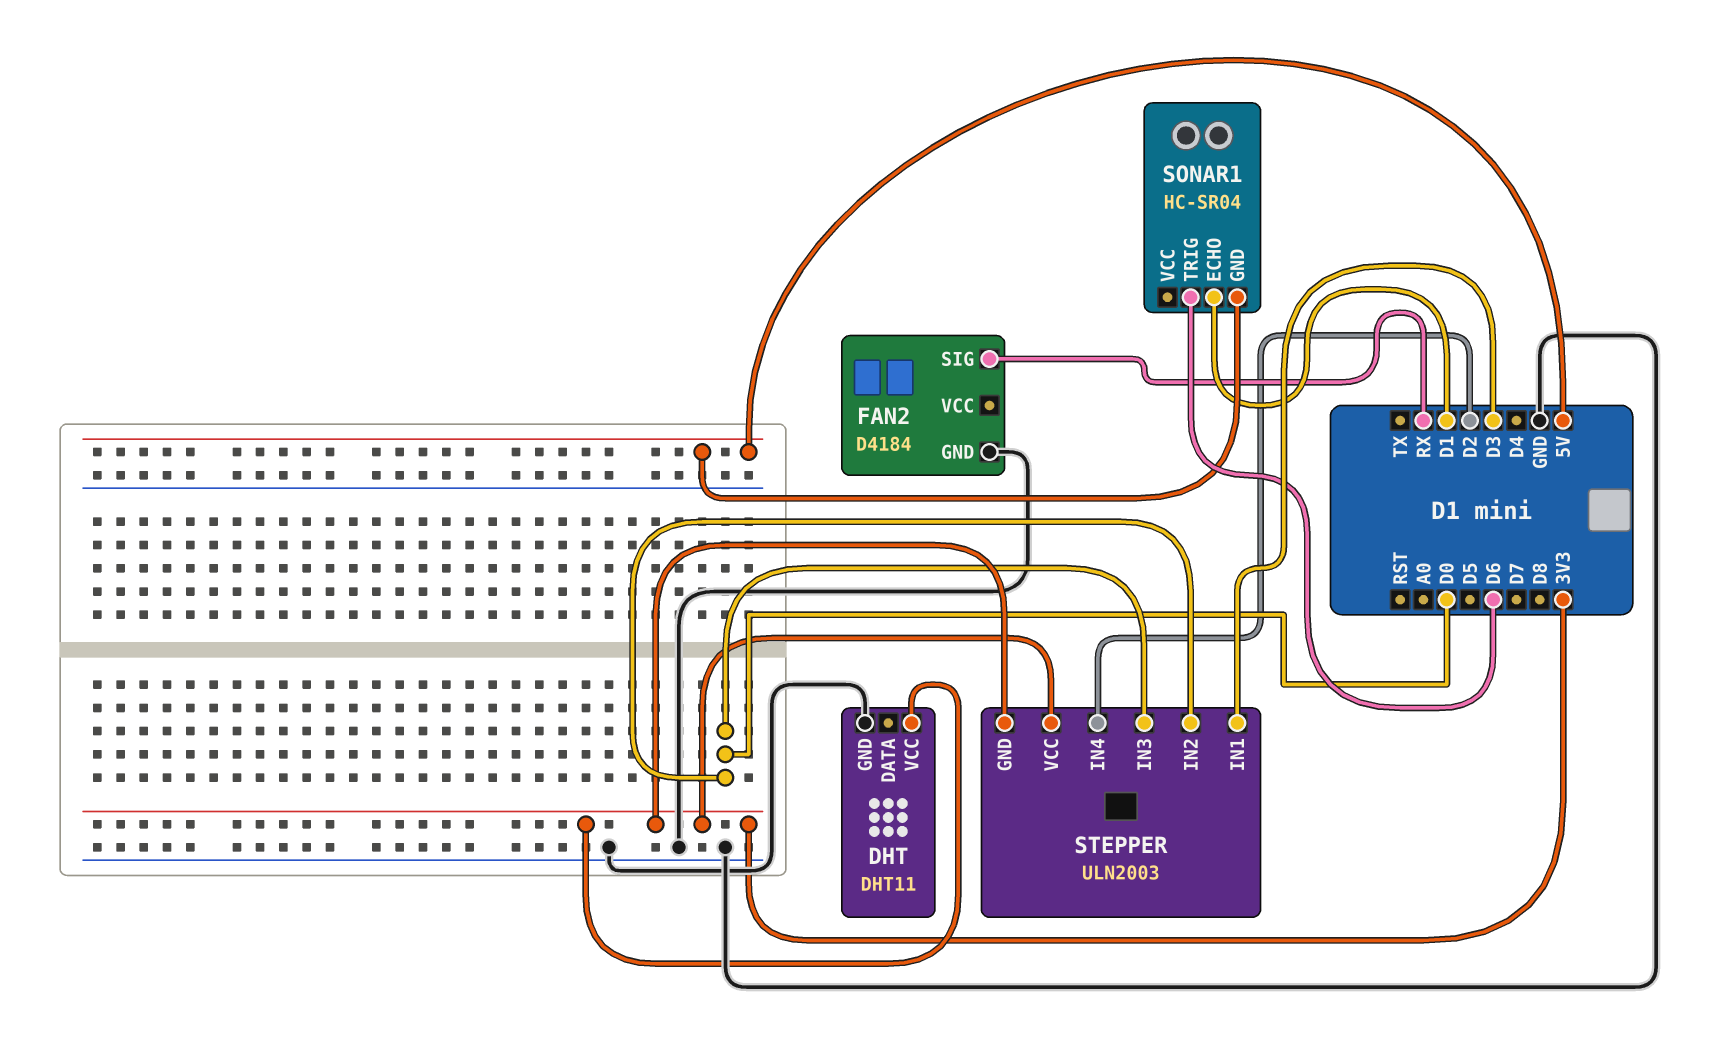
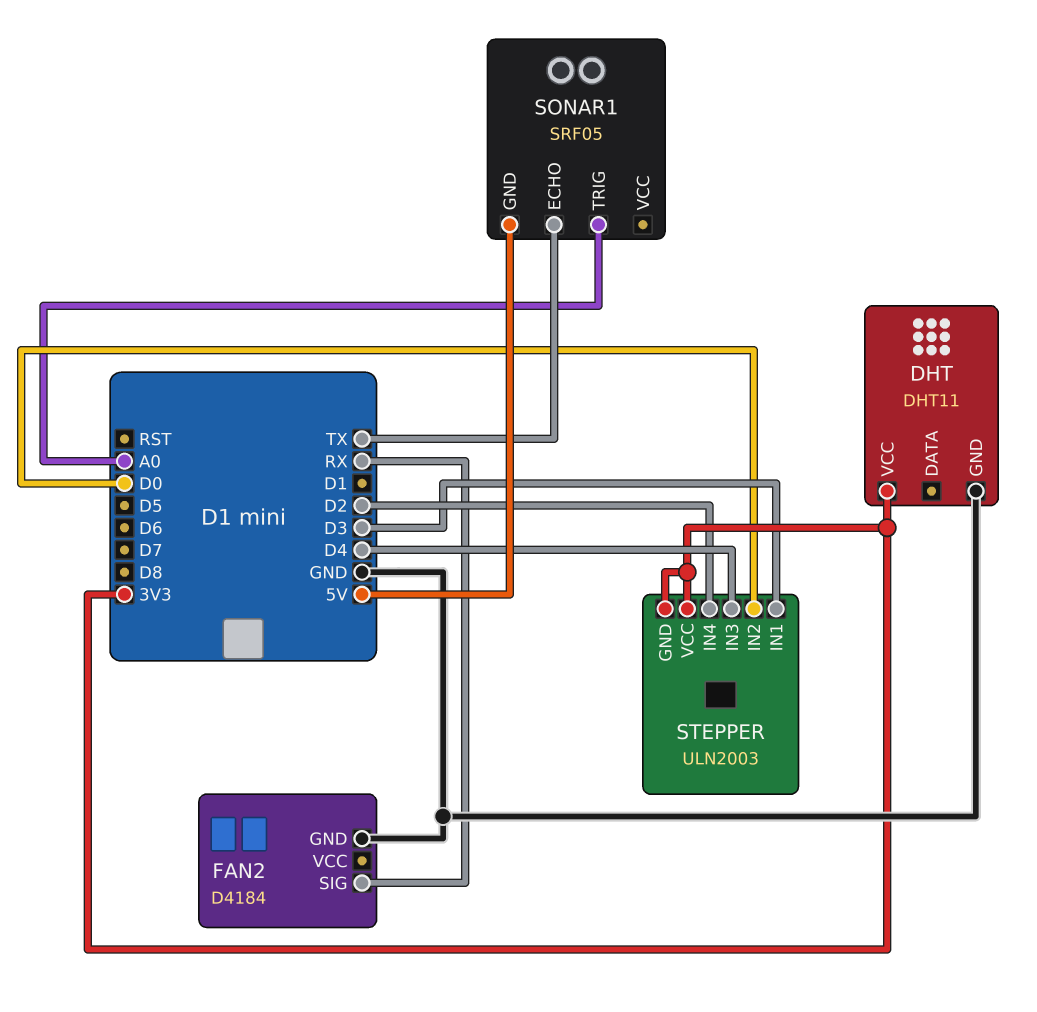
SONAR1: HC-SR04 -> SRF05
SONAR1 pin ECHO: D1 -> TX
SONAR1 pin TRIG: D6 -> A0
STEPPER pin IN3: D0 -> D4

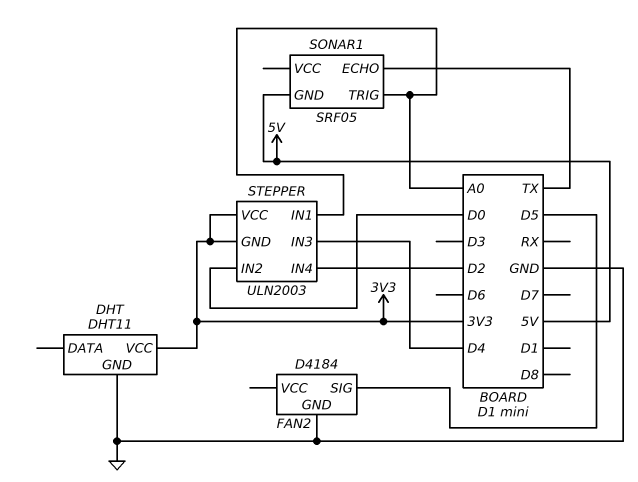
FAN2 pin SIG: RX -> D5
STEPPER pin IN1: D3 -> A0

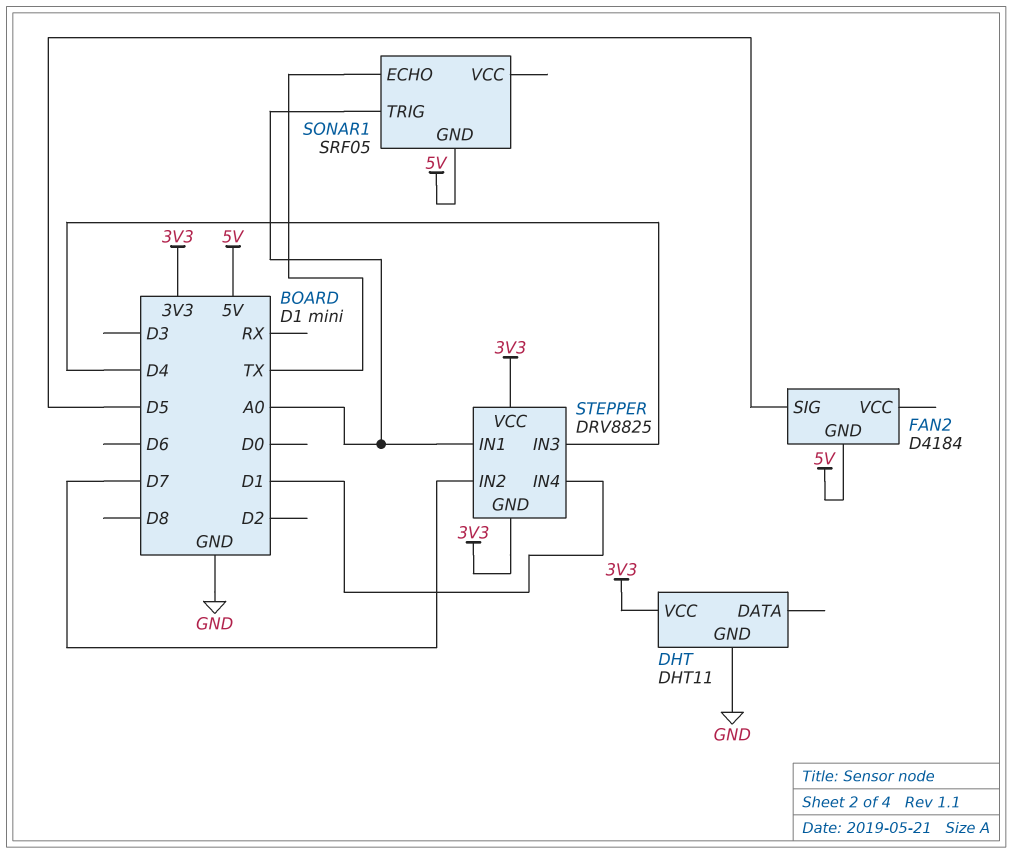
FAN2 pin GND: GND -> 5V
STEPPER: ULN2003 -> DRV8825
STEPPER pin IN2: D0 -> D7
STEPPER pin IN4: D2 -> D1

